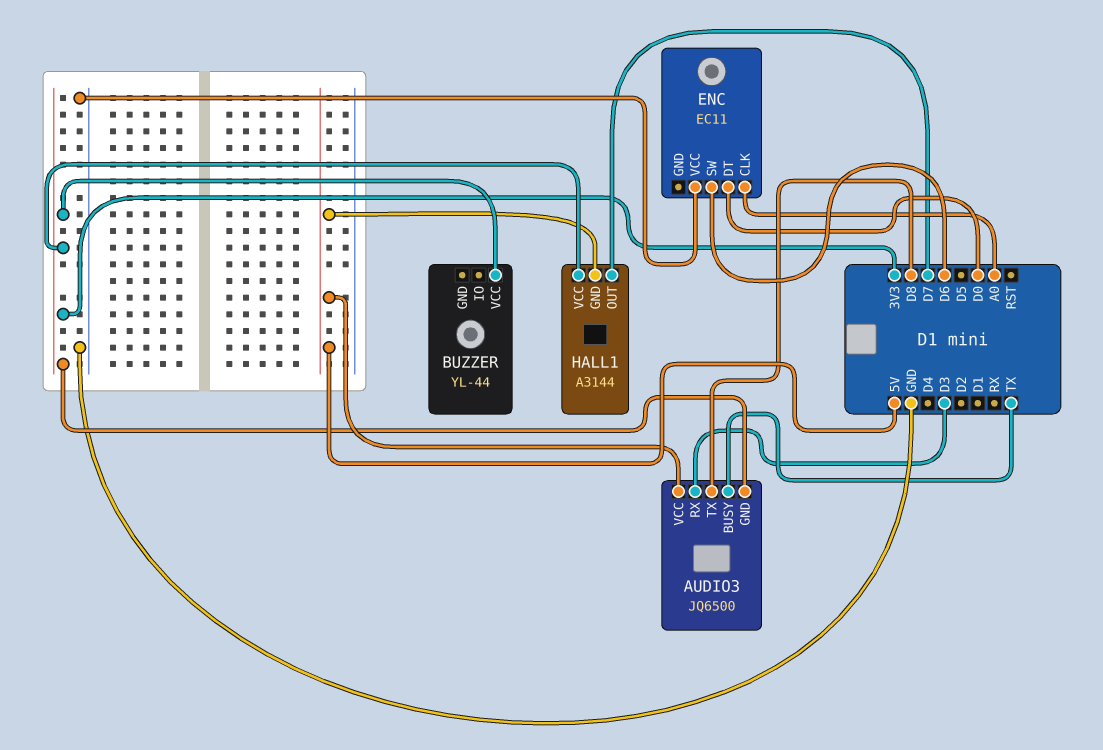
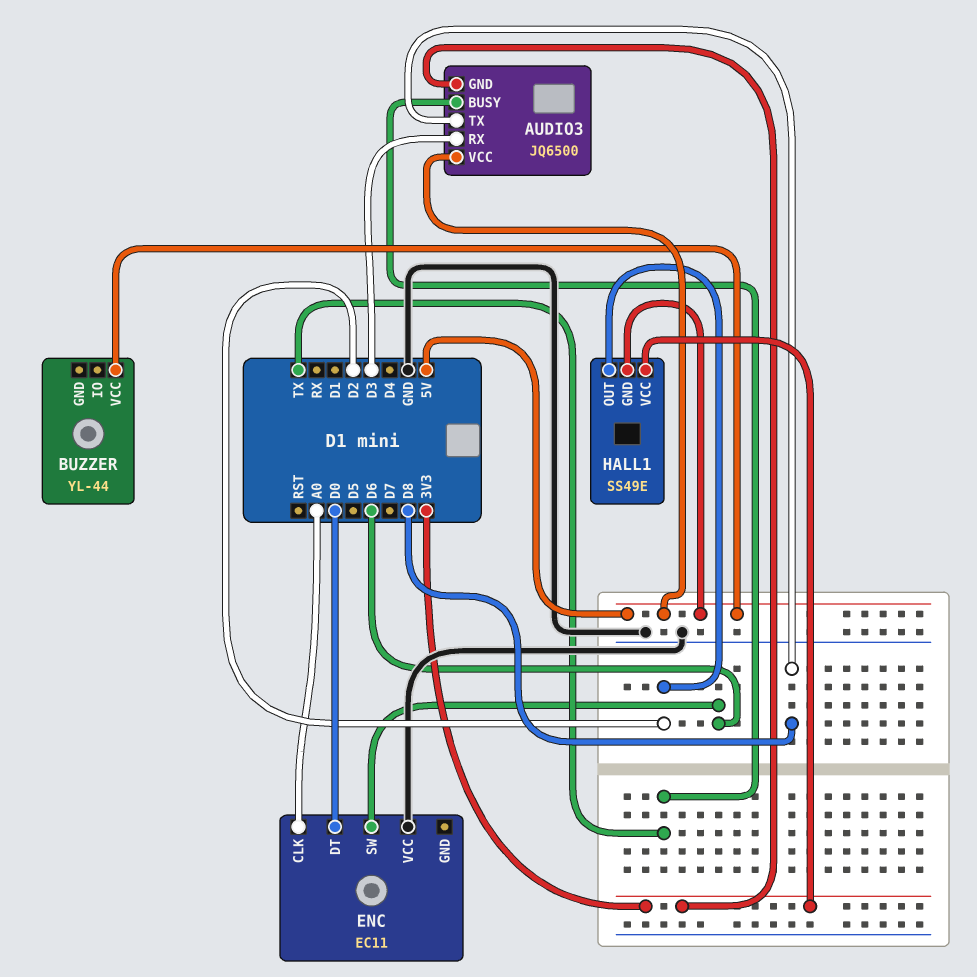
BUZZER pin VCC: 3V3 -> 5V
HALL1: A3144 -> SS49E
HALL1 pin OUT: D7 -> D2

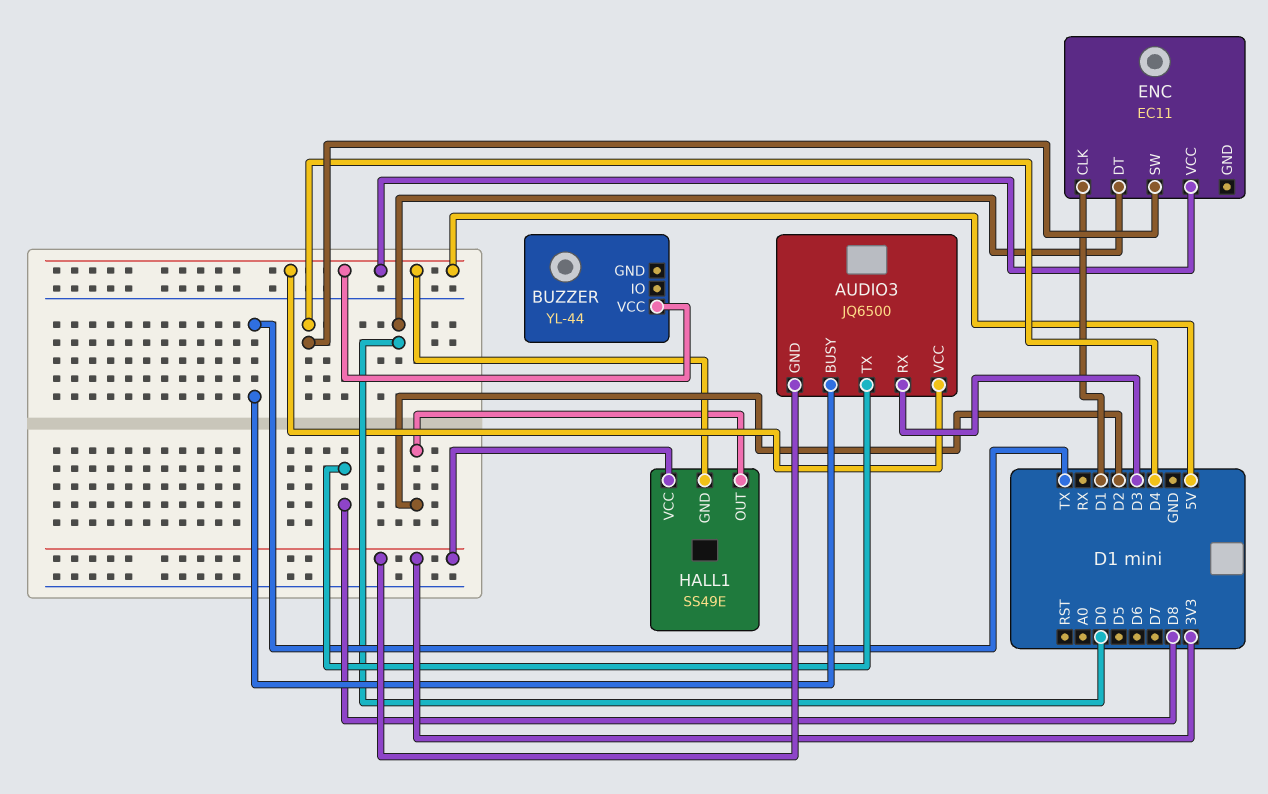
ENC pin CLK: A0 -> D1
ENC pin SW: D6 -> D4
ENC pin VCC: GND -> 5V

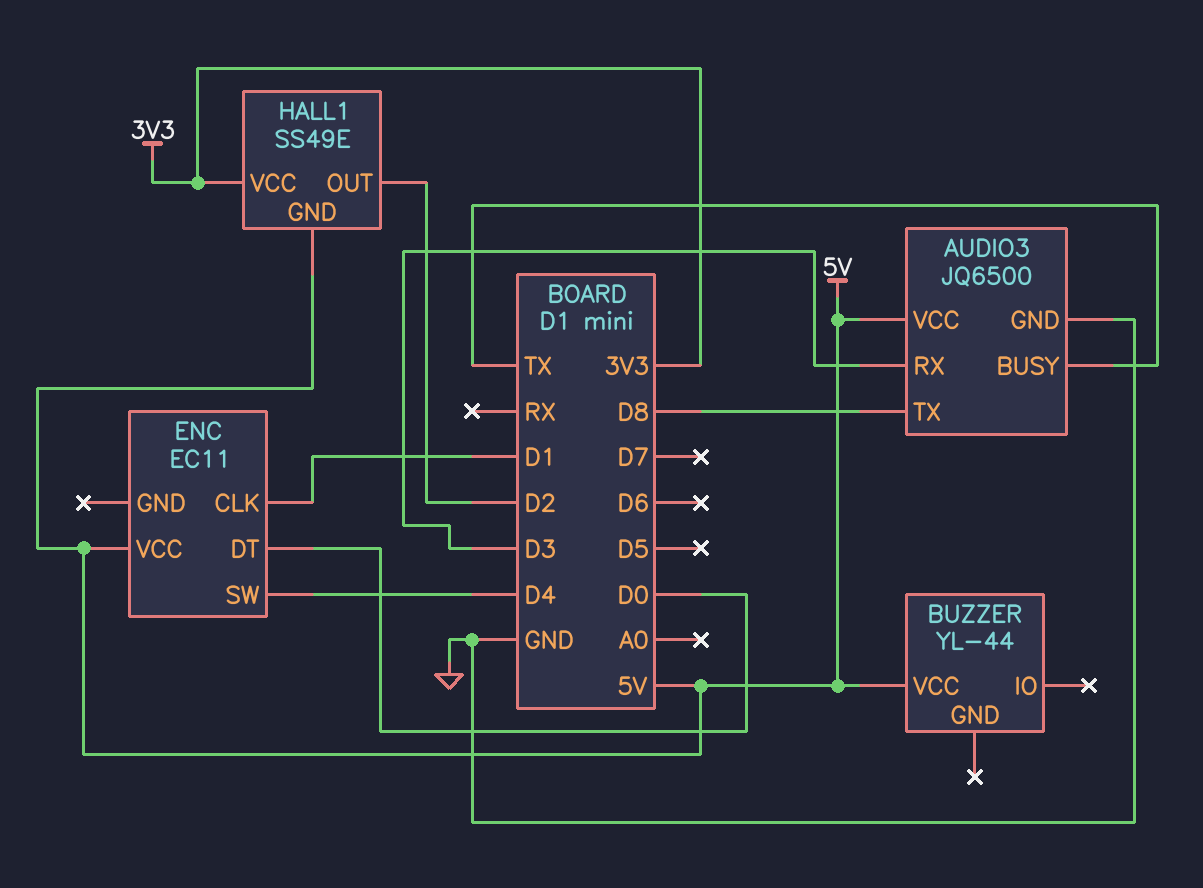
AUDIO3 pin GND: 3V3 -> GND

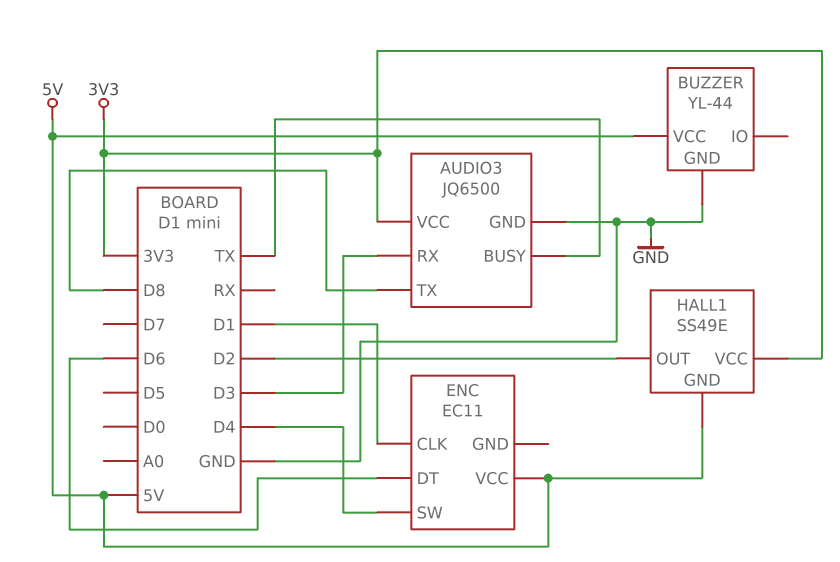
AUDIO3 pin VCC: 5V -> 3V3
BUZZER pin GND: none -> GND
ENC pin DT: D0 -> D6

